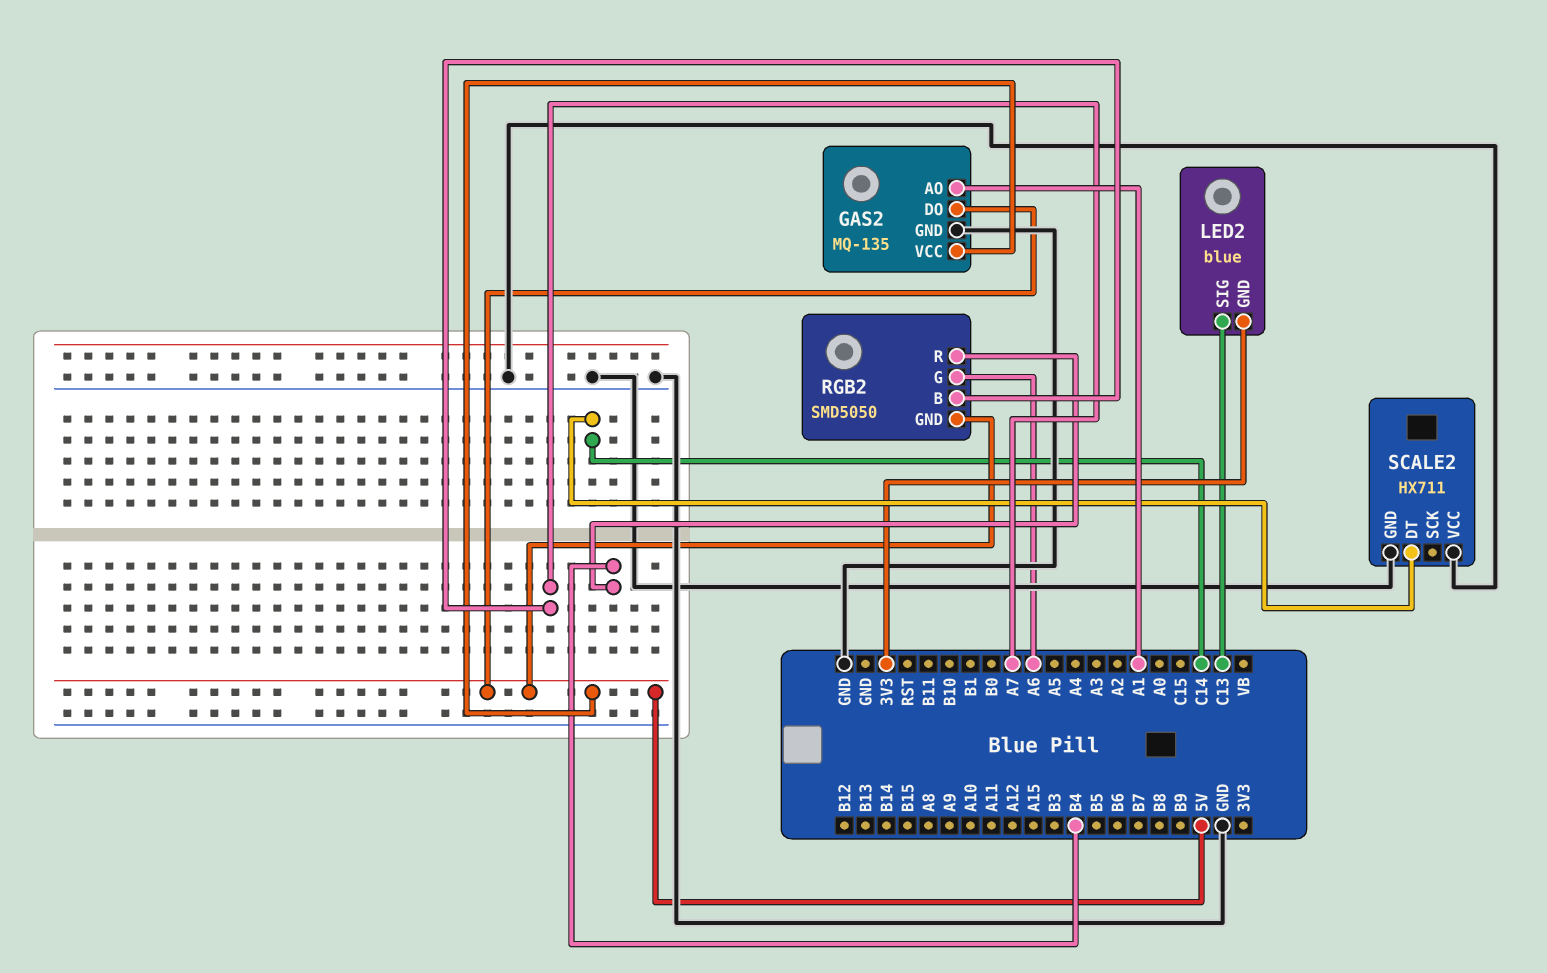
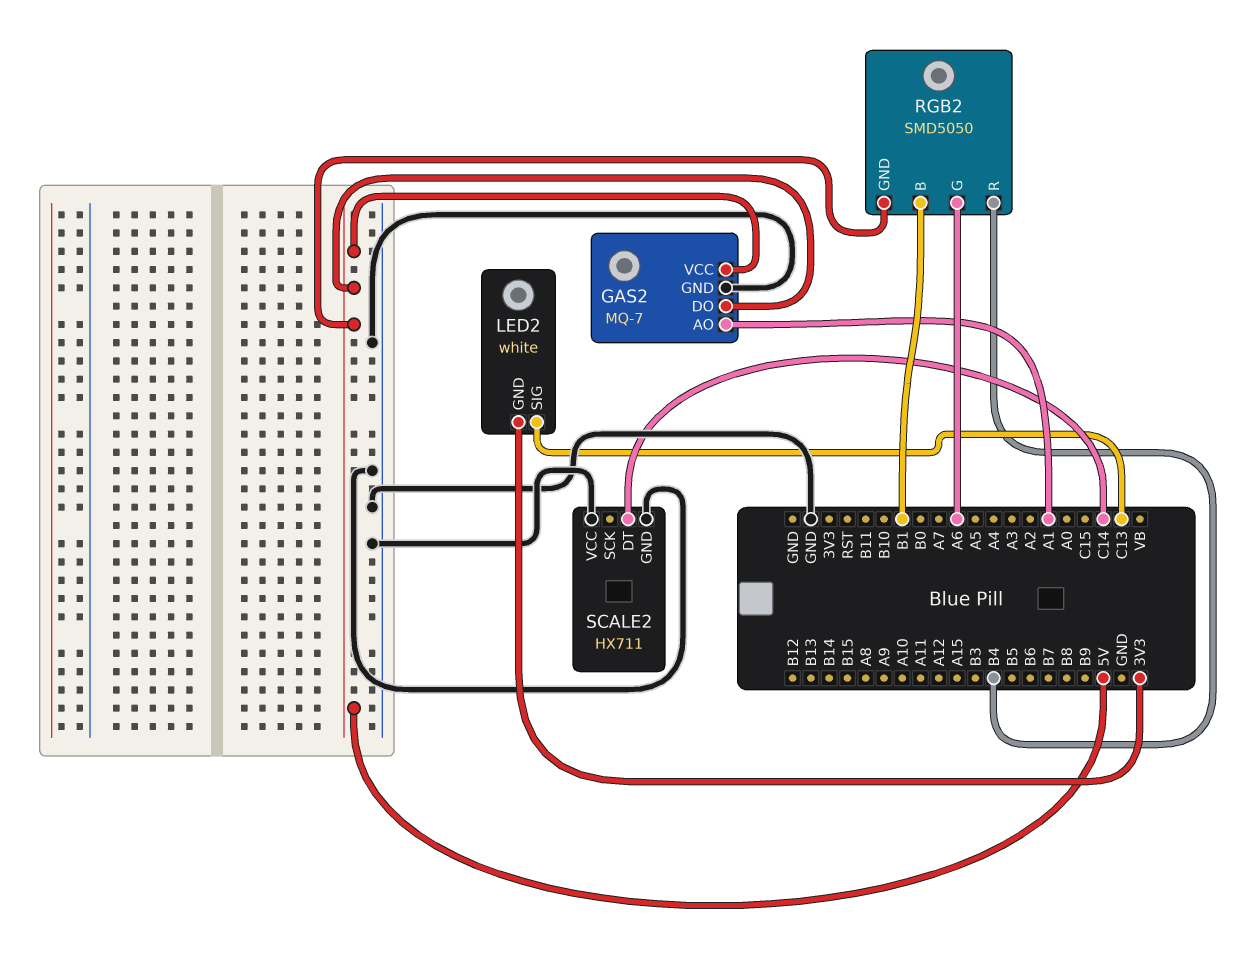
GAS2: MQ-135 -> MQ-7
LED2: blue -> white
RGB2 pin B: A7 -> B1

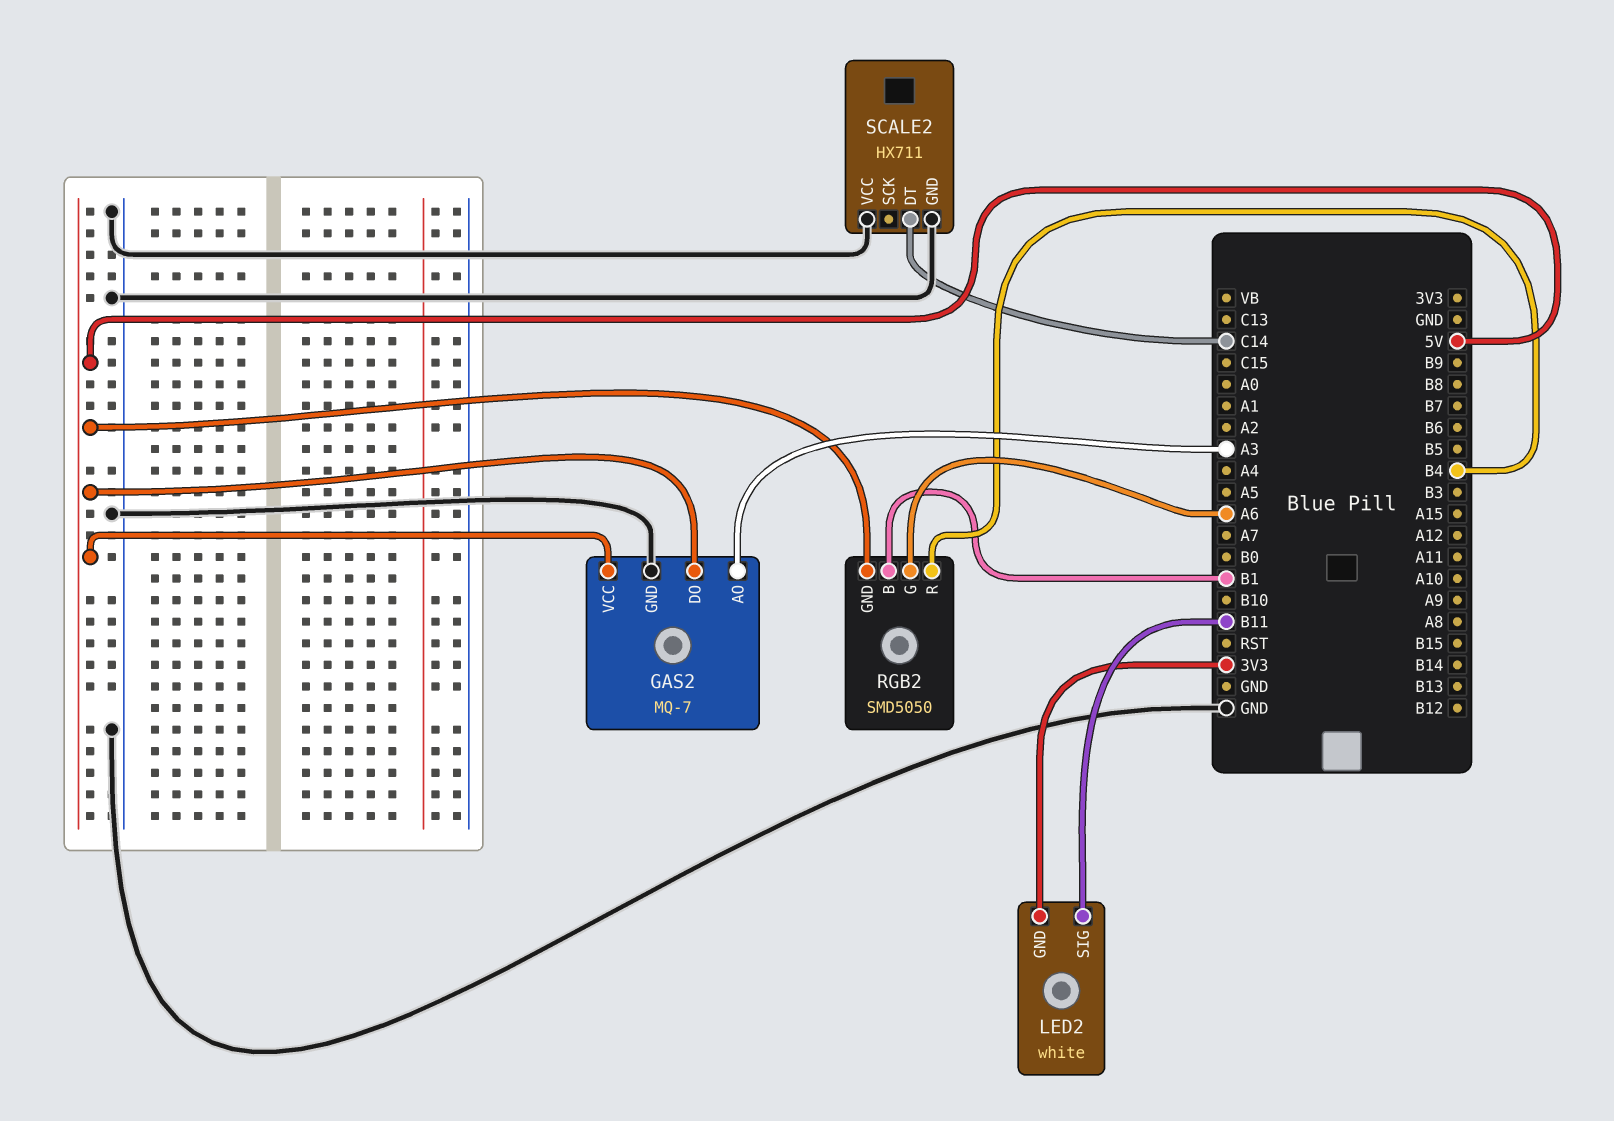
GAS2 pin AO: A1 -> A3
LED2 pin SIG: C13 -> B11

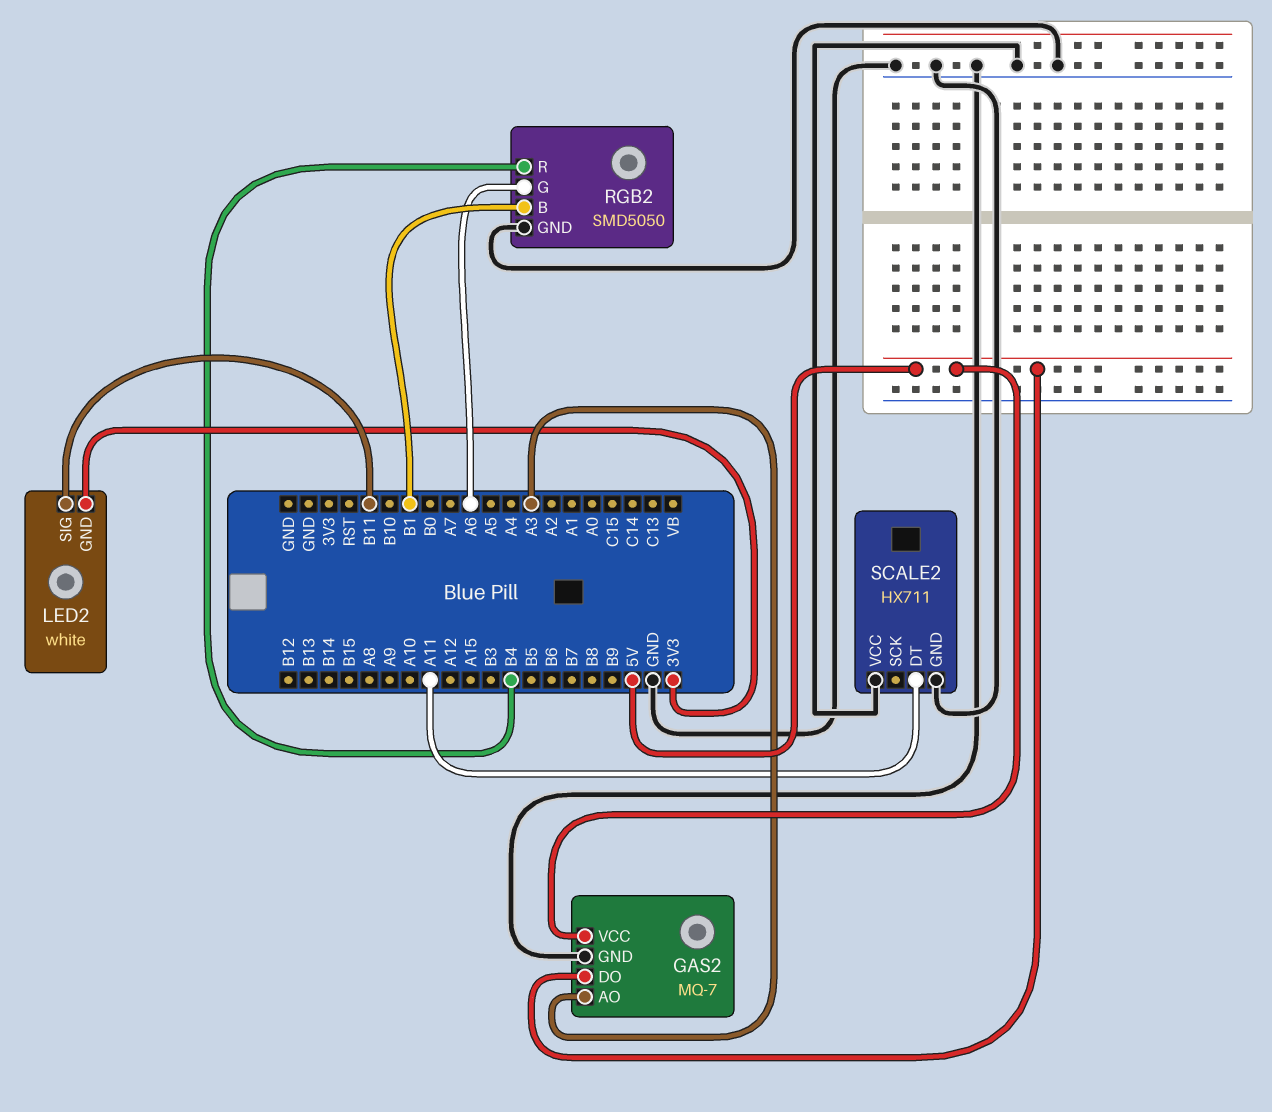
RGB2 pin GND: 5V -> GND
SCALE2 pin DT: C14 -> A11

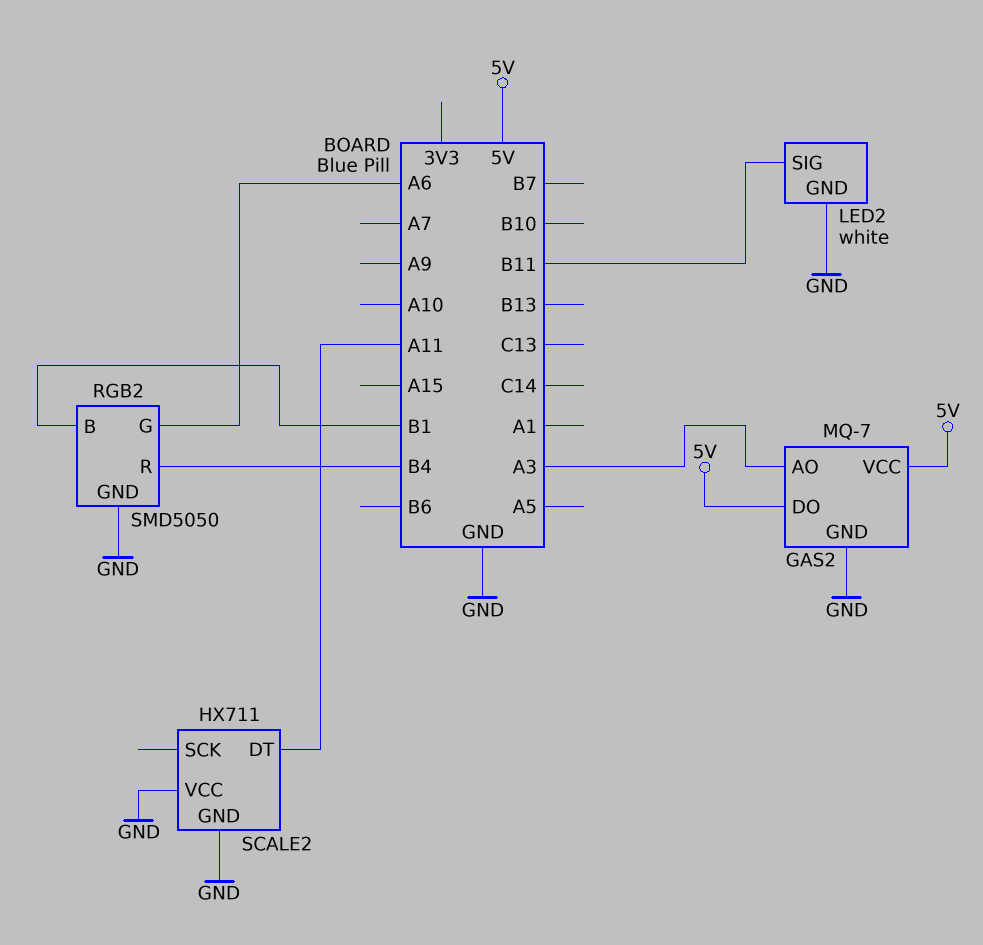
LED2 pin GND: 3V3 -> GND

